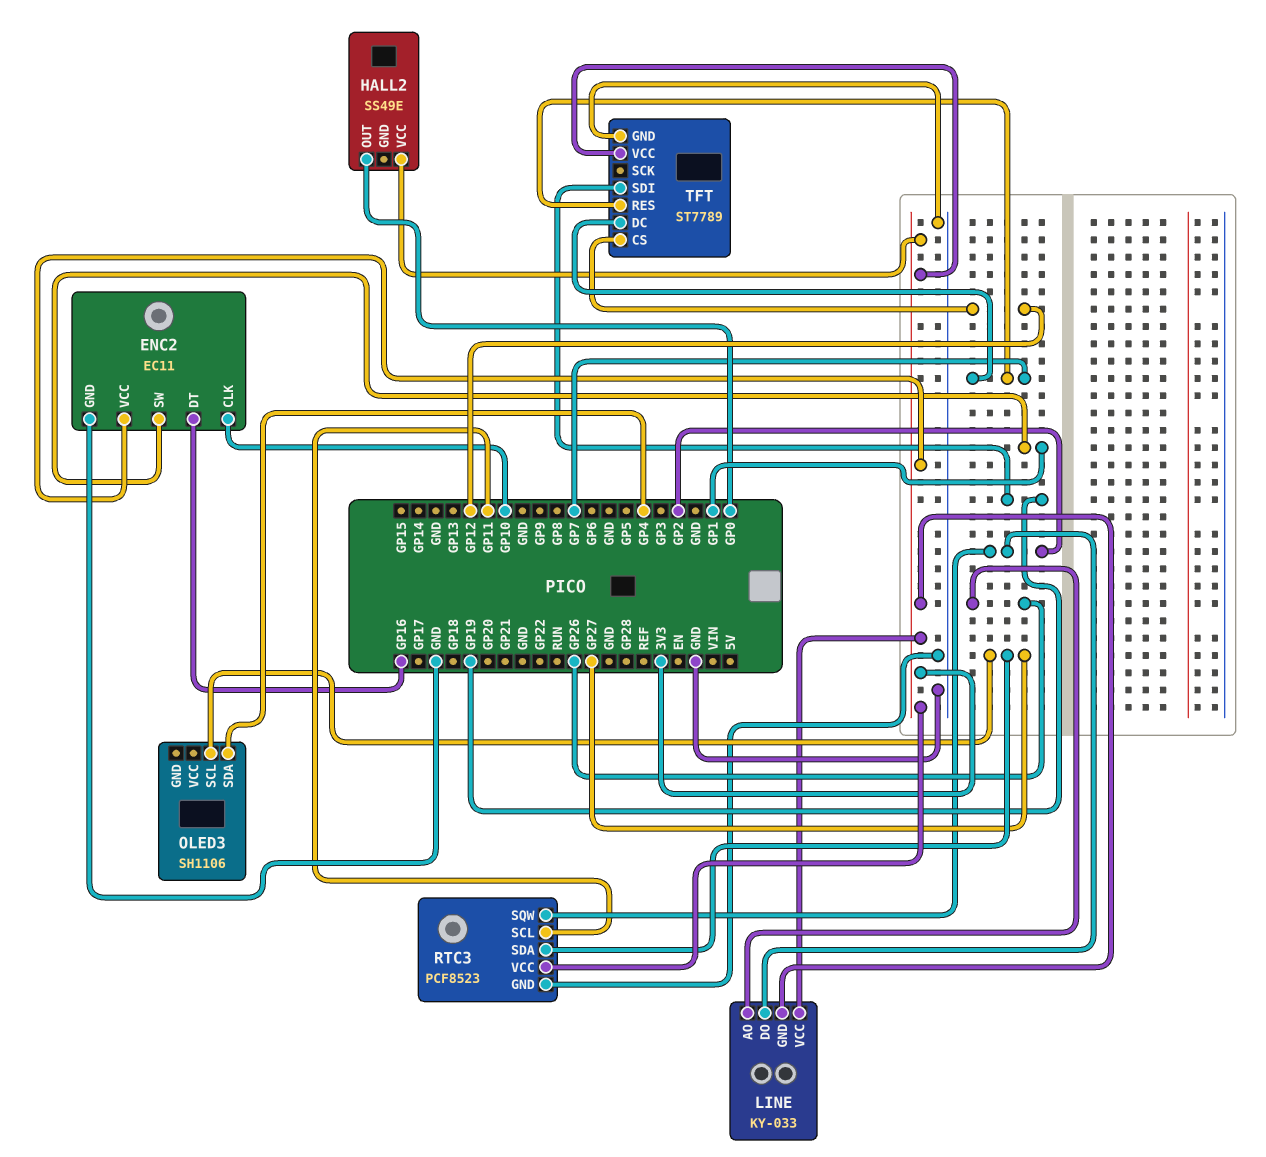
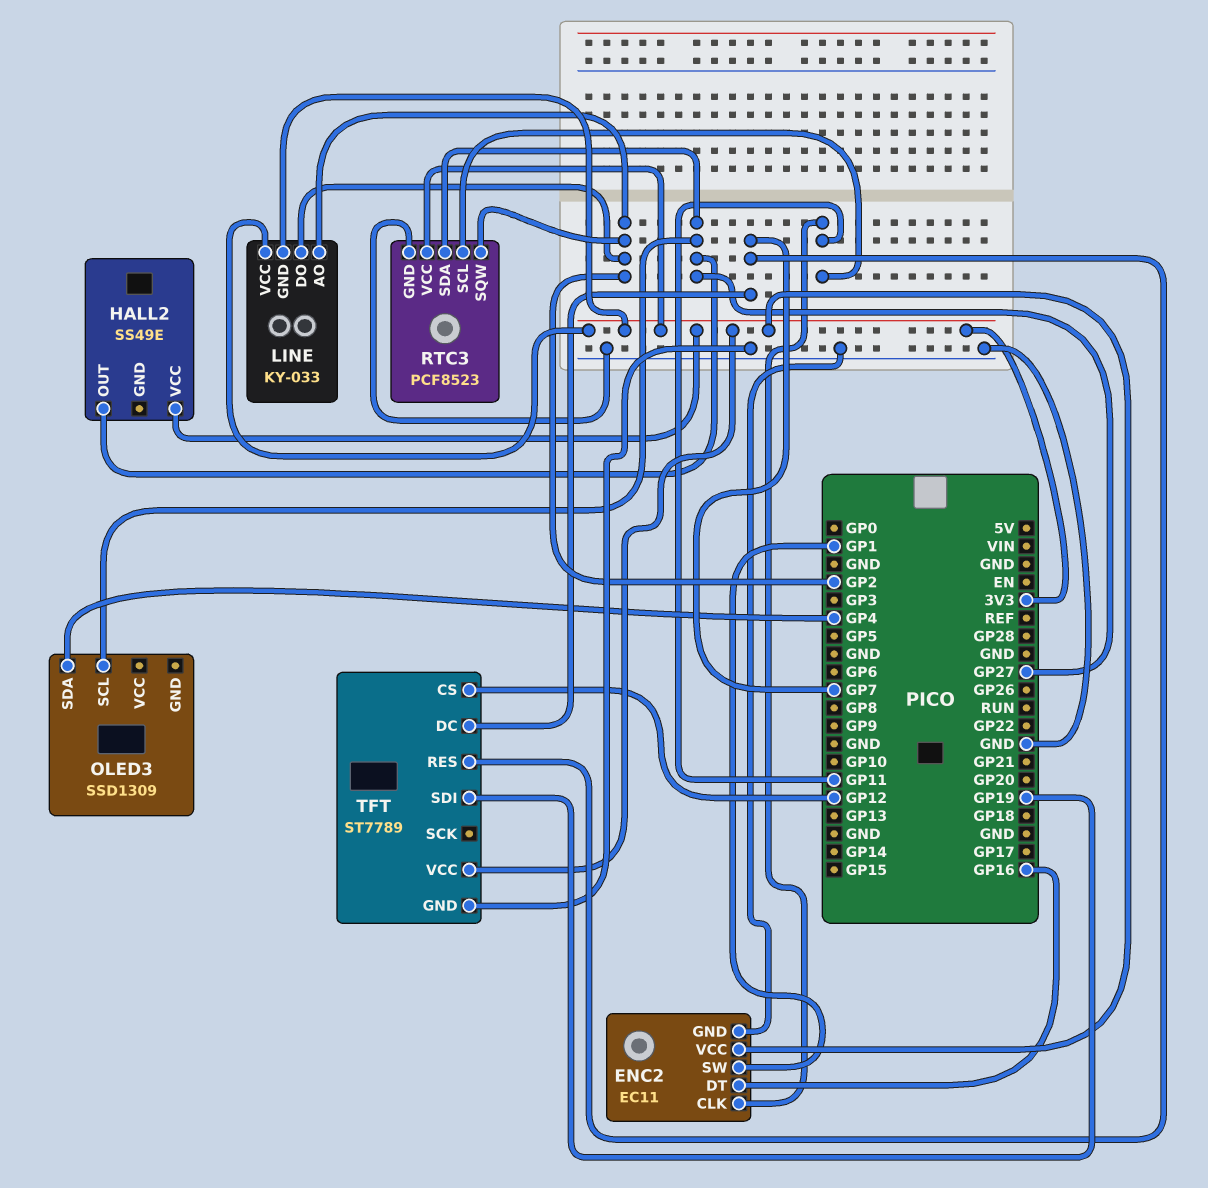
ENC2 pin CLK: GP10 -> GP11
HALL2 pin OUT: GP0 -> GP27
LINE pin AO: GP26 -> GP2
OLED3: SH1106 -> SSD1309

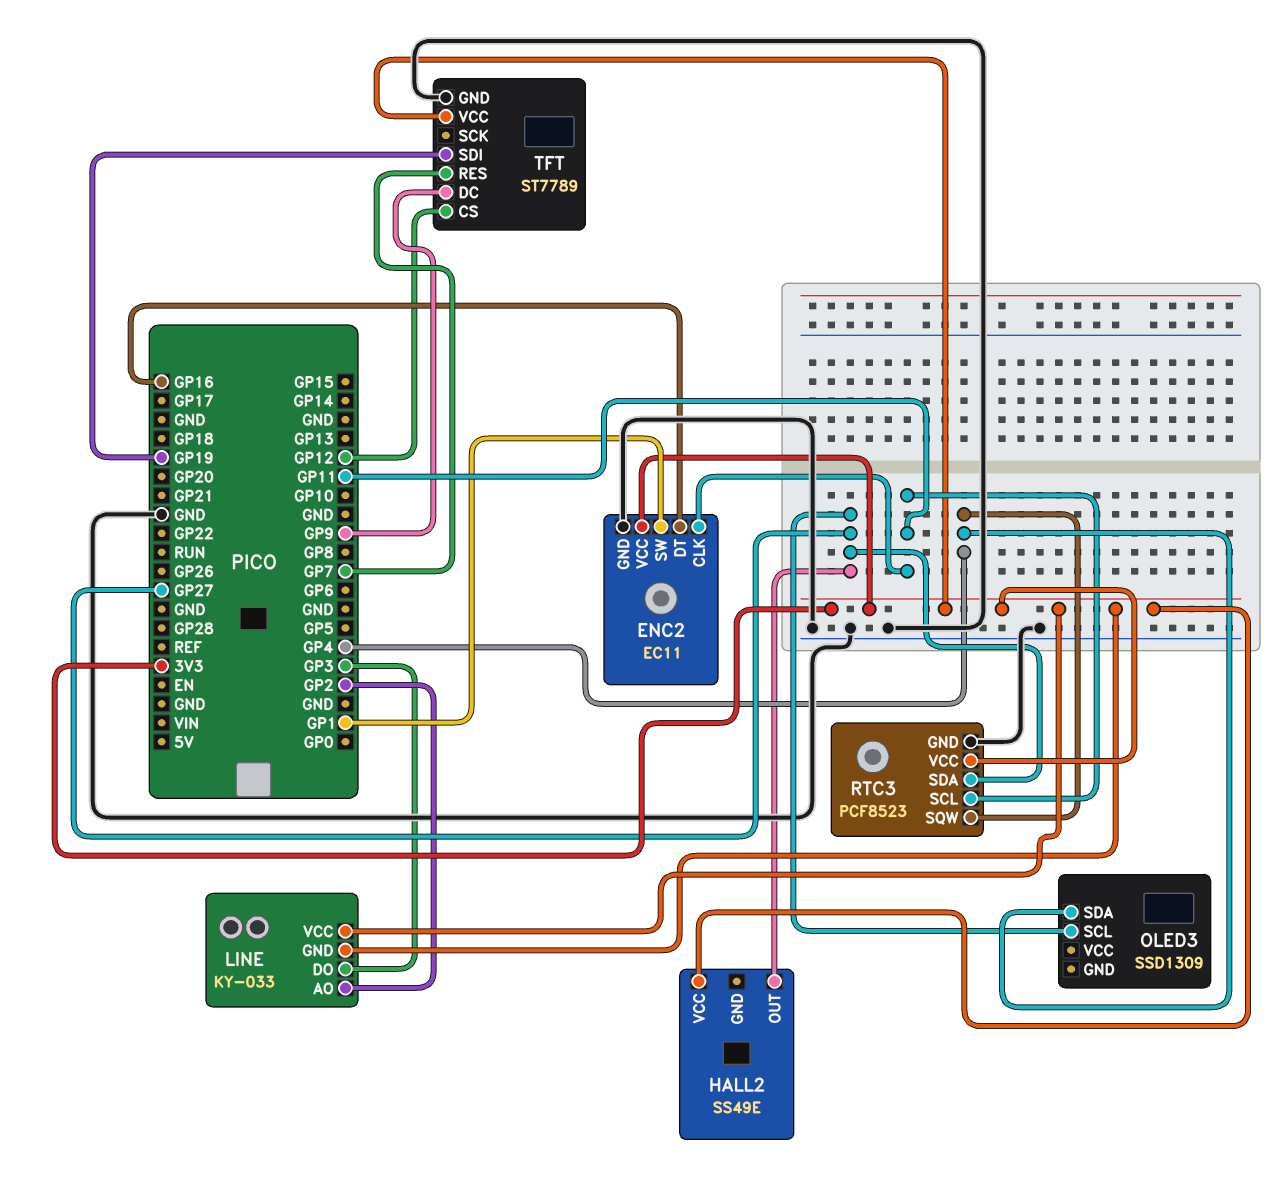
LINE pin DO: GP2 -> GP3
RTC3 pin SQW: GP2 -> GP4
TFT pin DC: GP7 -> GP9

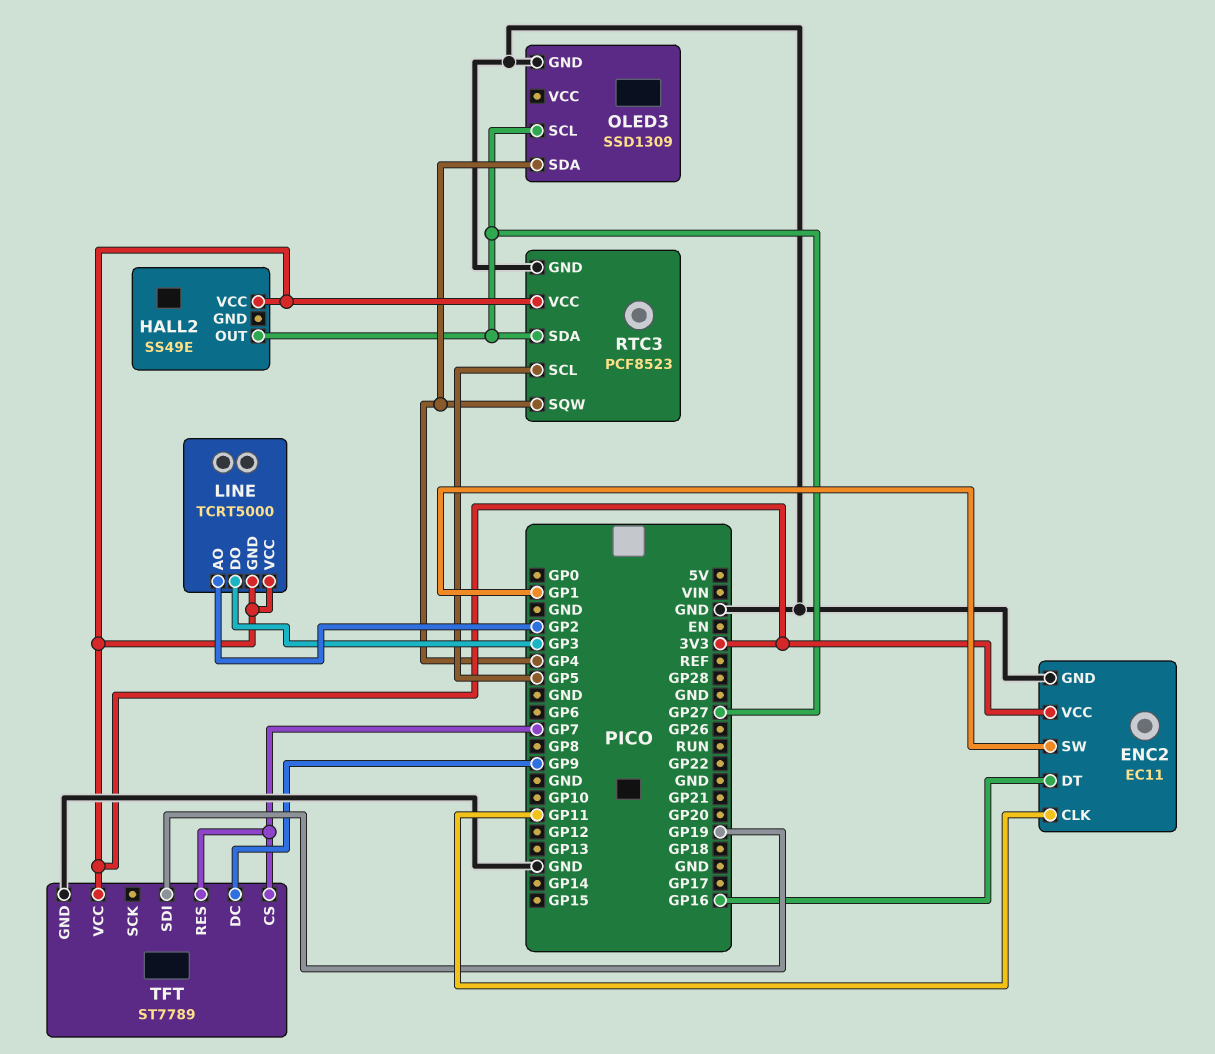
LINE: KY-033 -> TCRT5000
OLED3 pin GND: none -> GND
RTC3 pin SCL: GP11 -> GP5
TFT pin CS: GP12 -> GP7

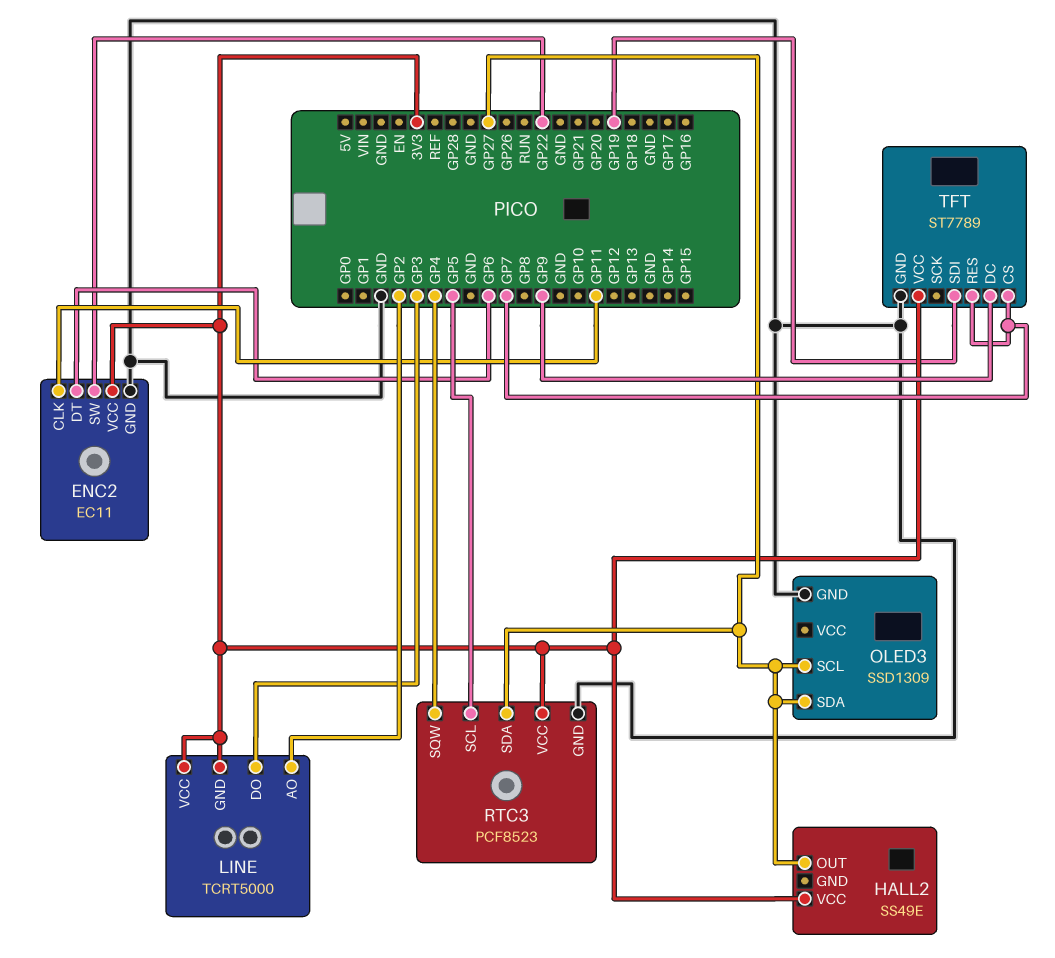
ENC2 pin DT: GP16 -> GP6
ENC2 pin SW: GP1 -> GP22
OLED3 pin SDA: GP4 -> GP27

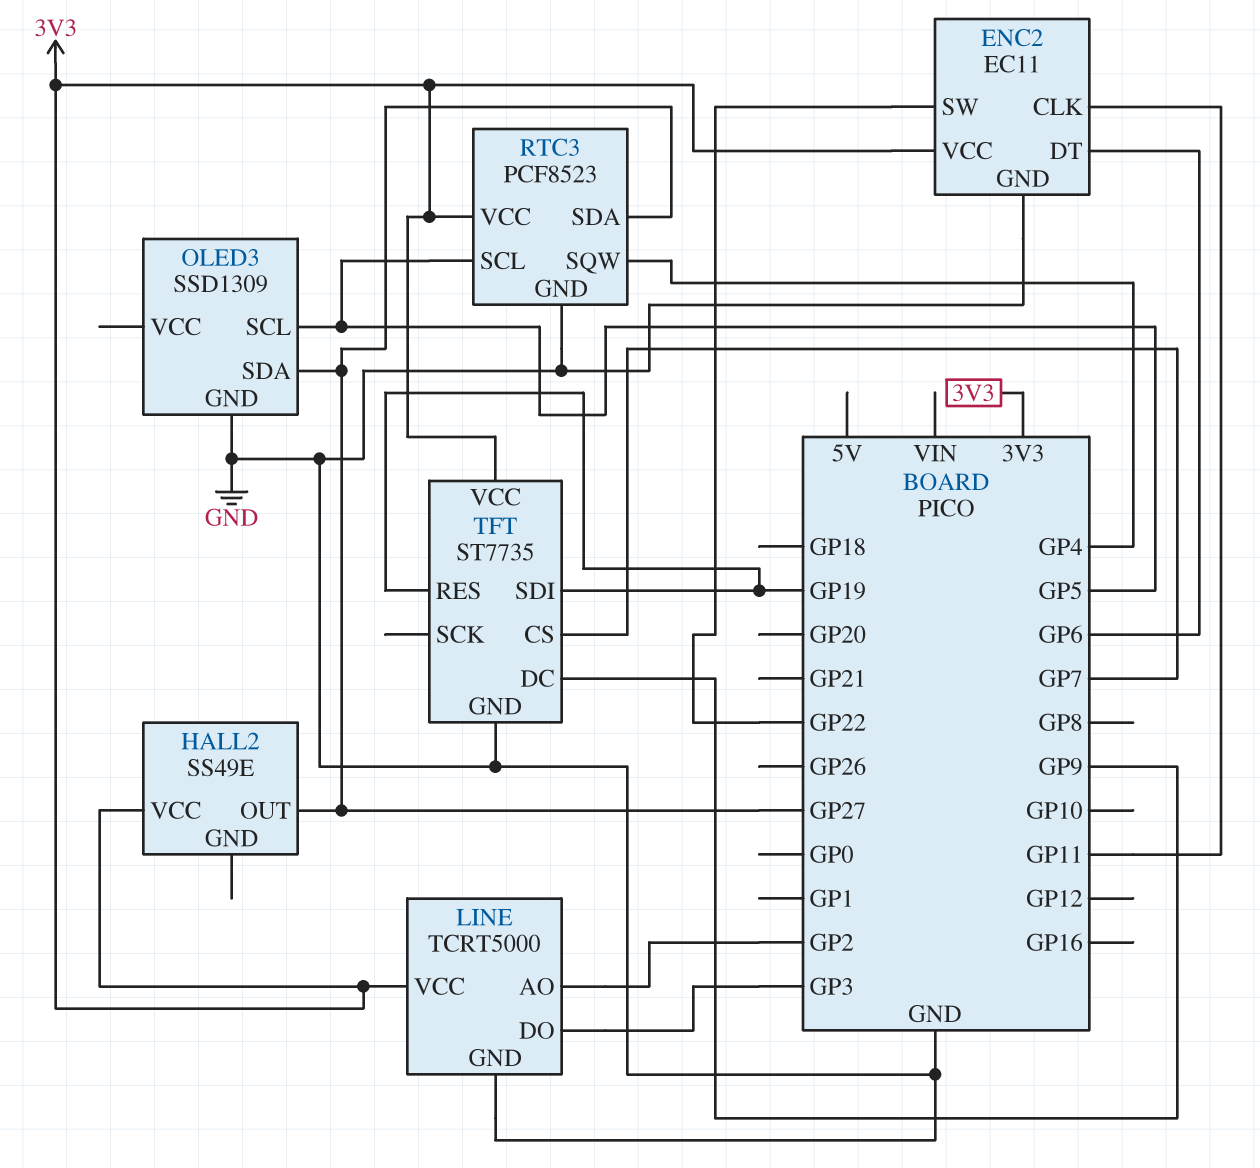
LINE pin GND: 3V3 -> GND
OLED3 pin SCL: GP27 -> GP5
TFT: ST7789 -> ST7735
TFT pin RES: GP7 -> GP19

